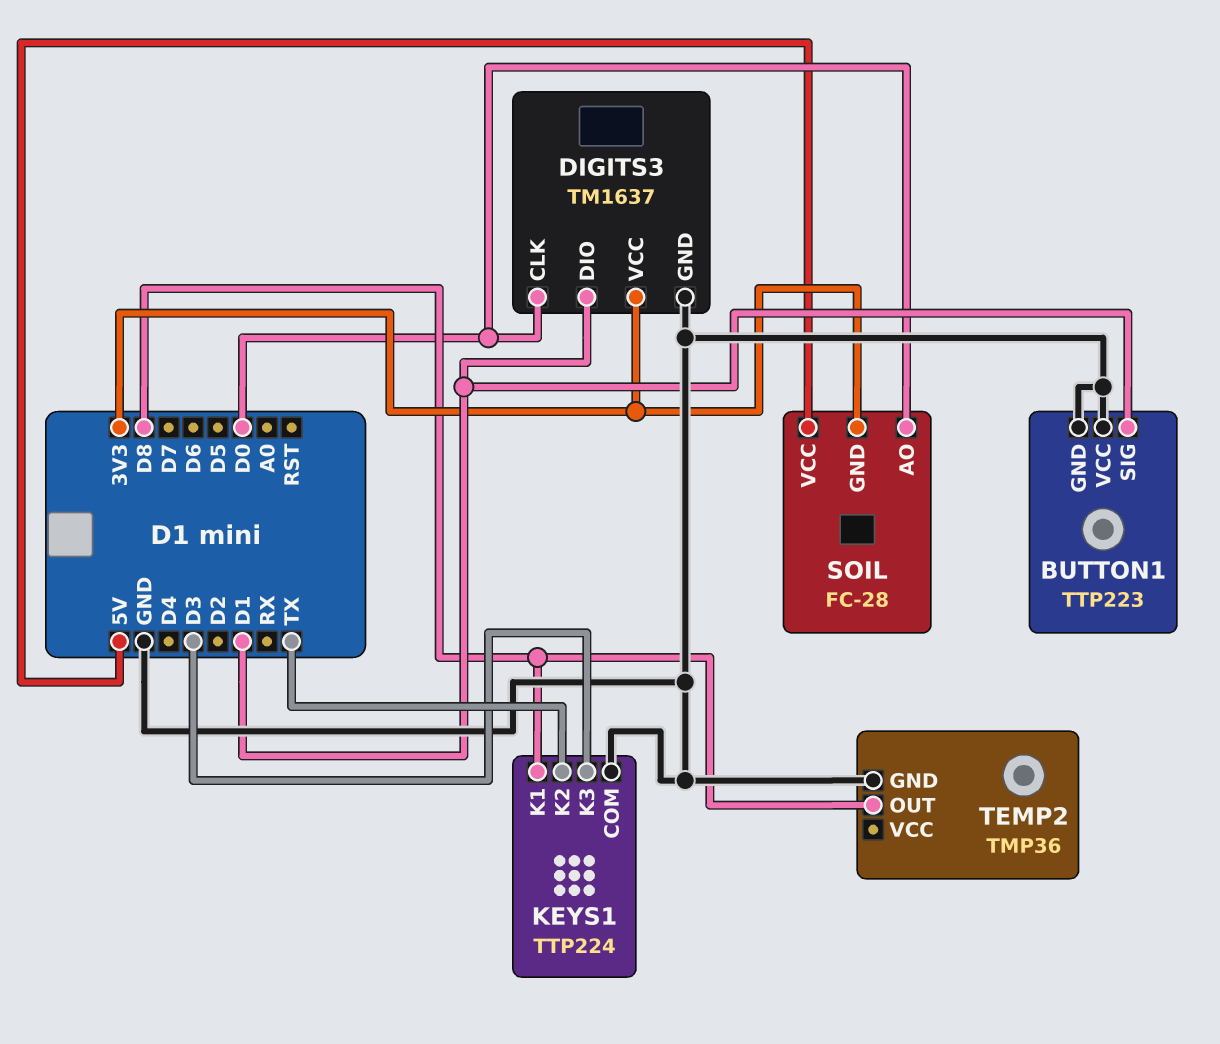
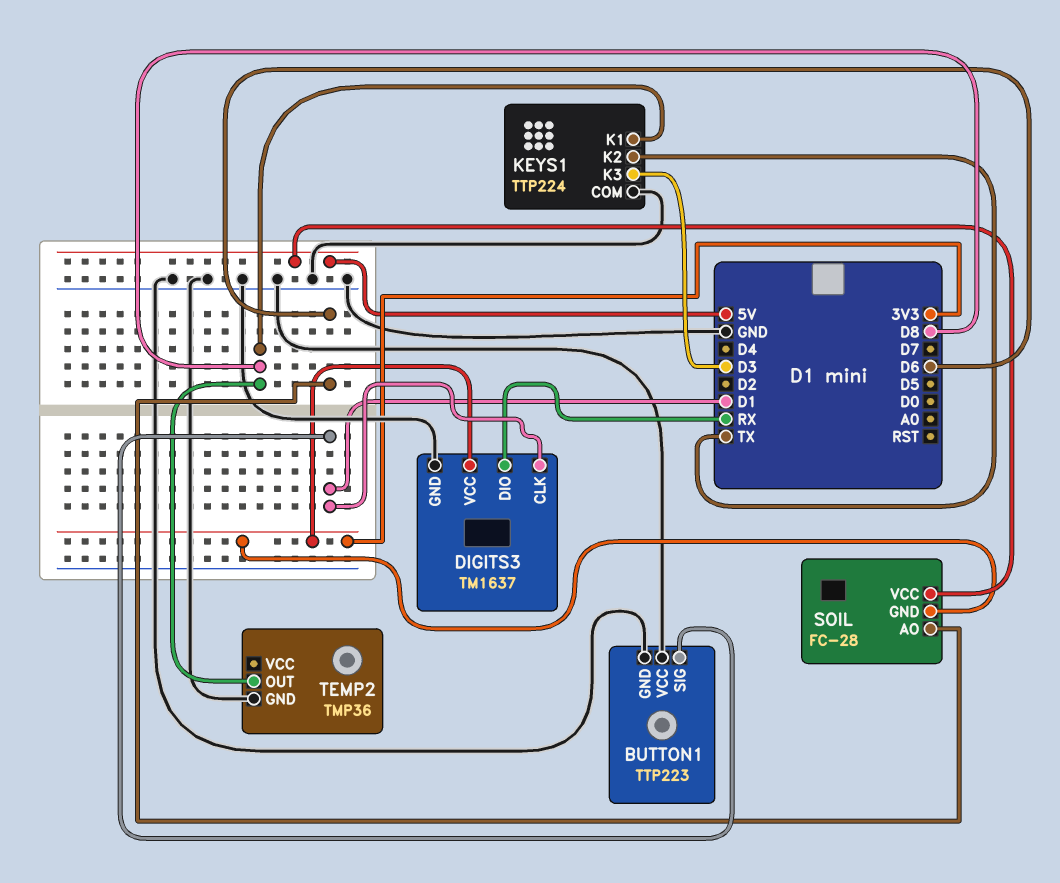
DIGITS3 pin CLK: D0 -> D1
DIGITS3 pin DIO: D1 -> RX
SOIL pin AO: D0 -> D6

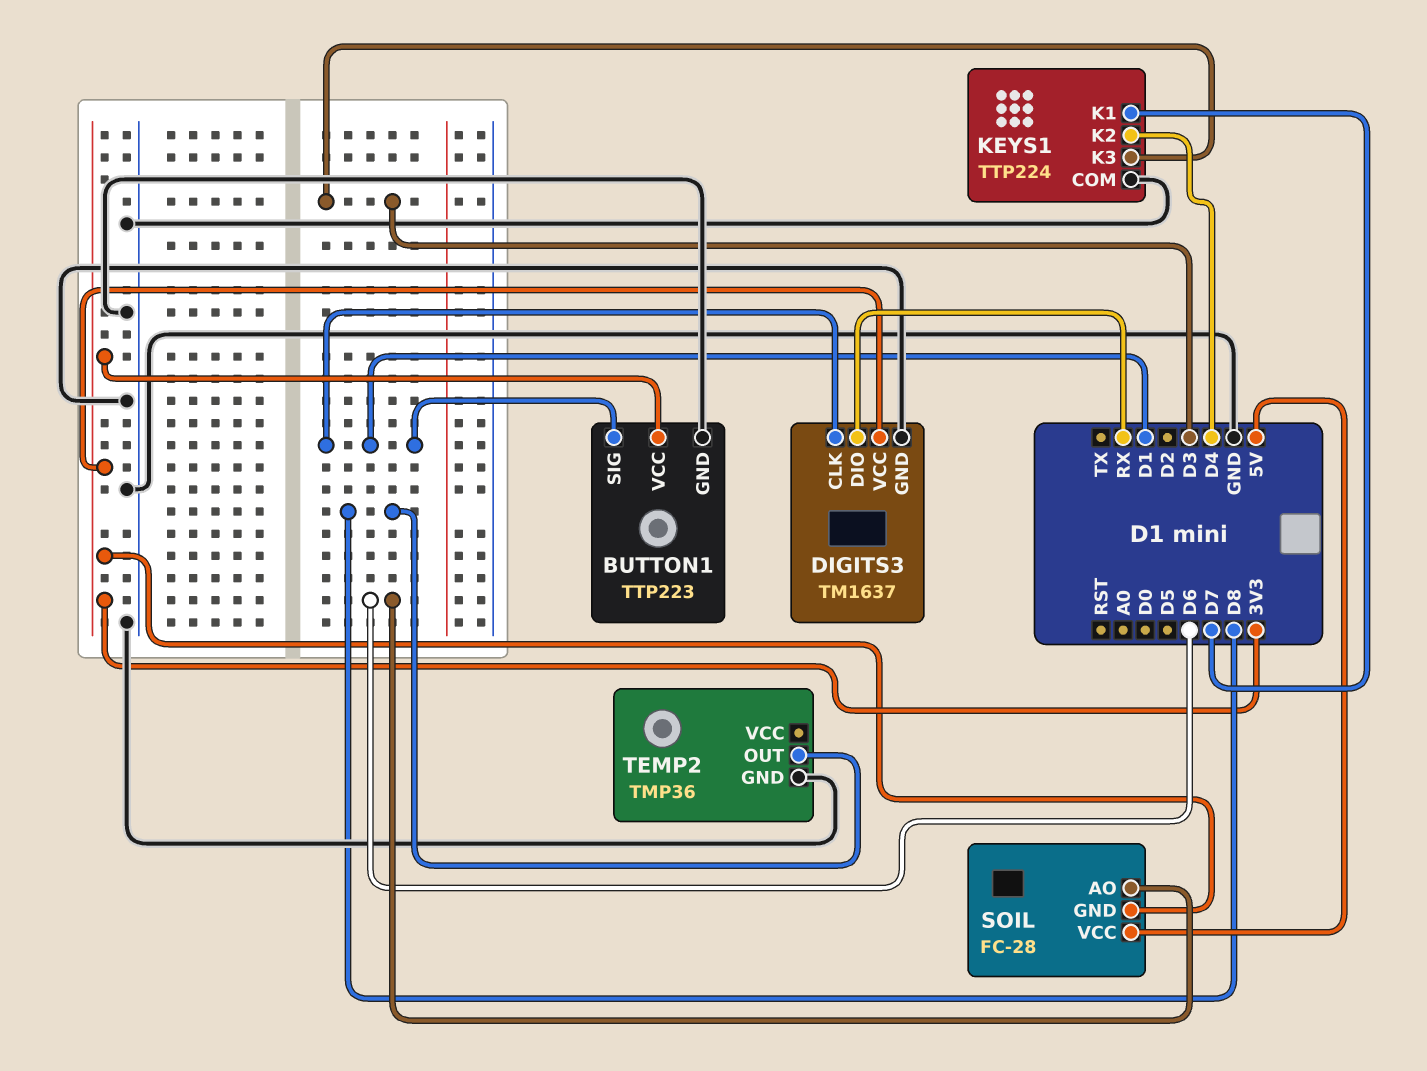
BUTTON1 pin VCC: GND -> 3V3
KEYS1 pin K1: D8 -> D7
KEYS1 pin K2: TX -> D4

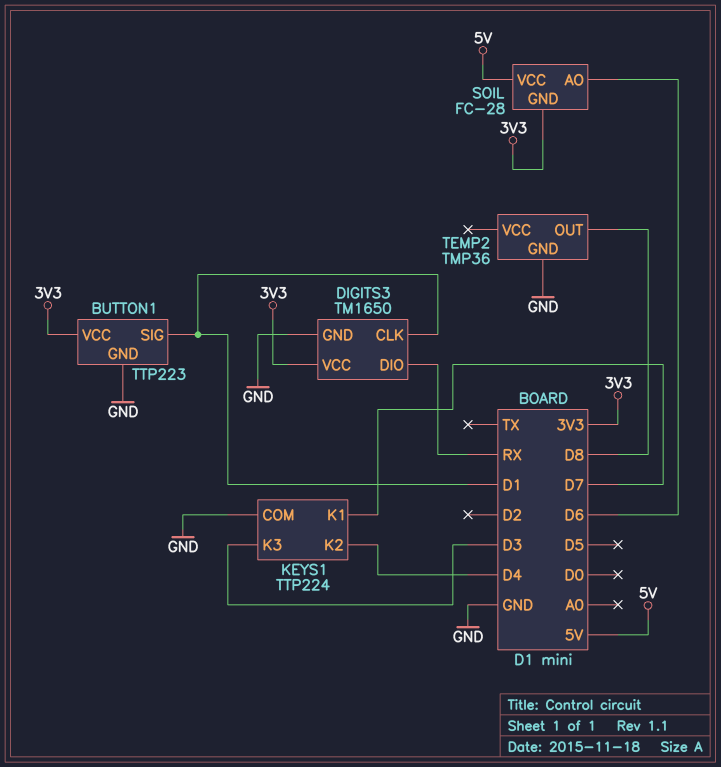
DIGITS3: TM1637 -> TM1650

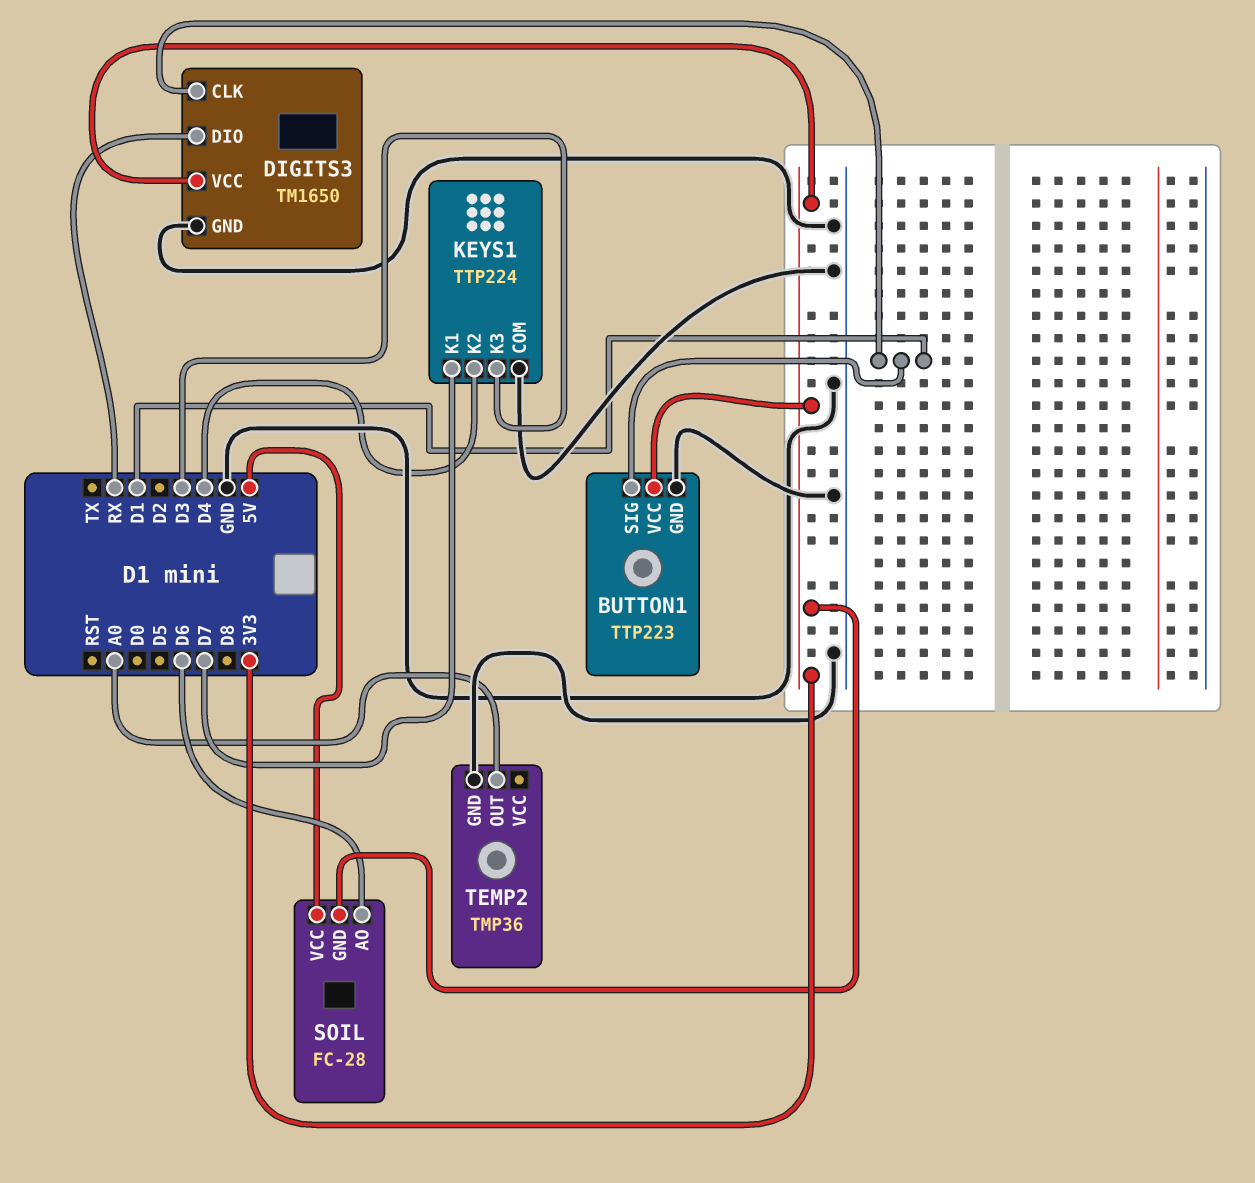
TEMP2 pin OUT: D8 -> A0

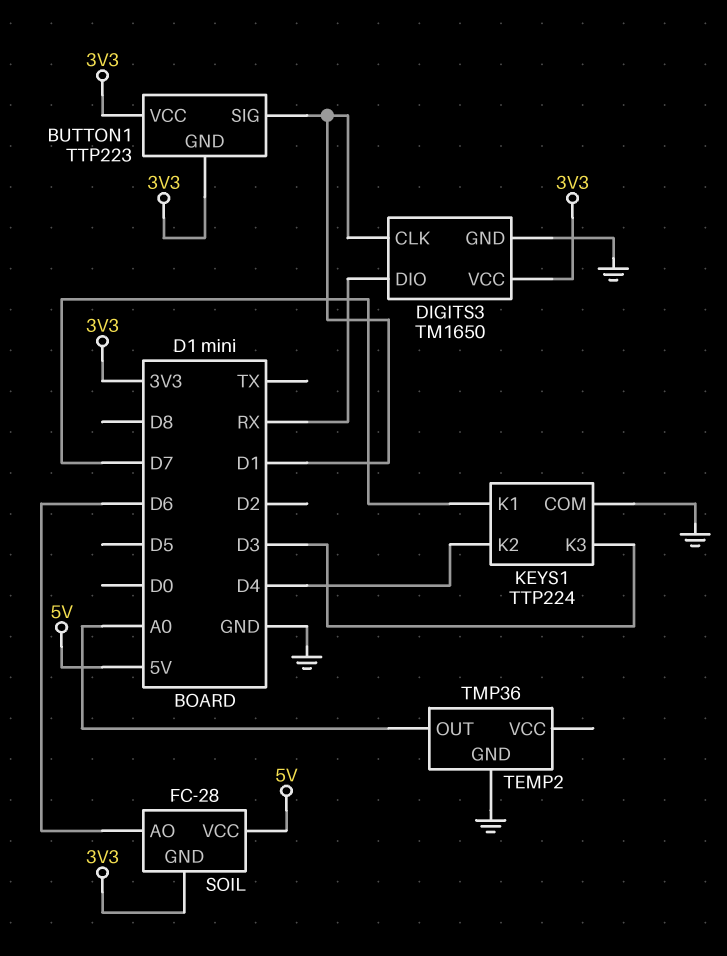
BUTTON1 pin GND: GND -> 3V3

